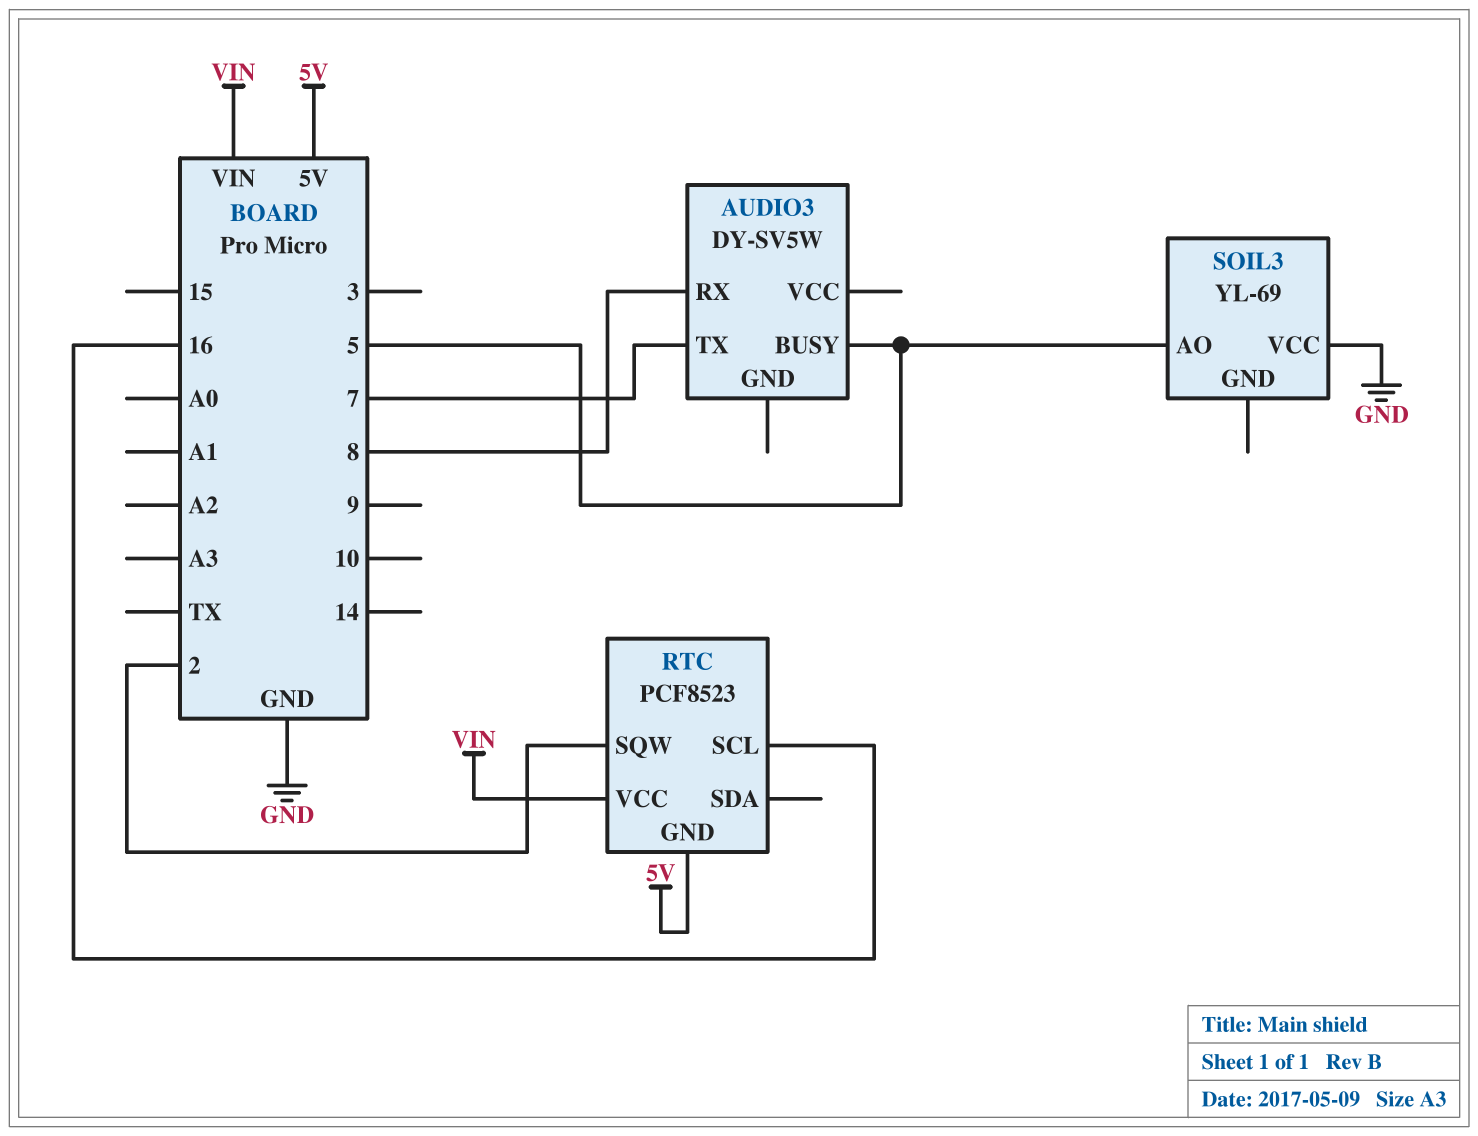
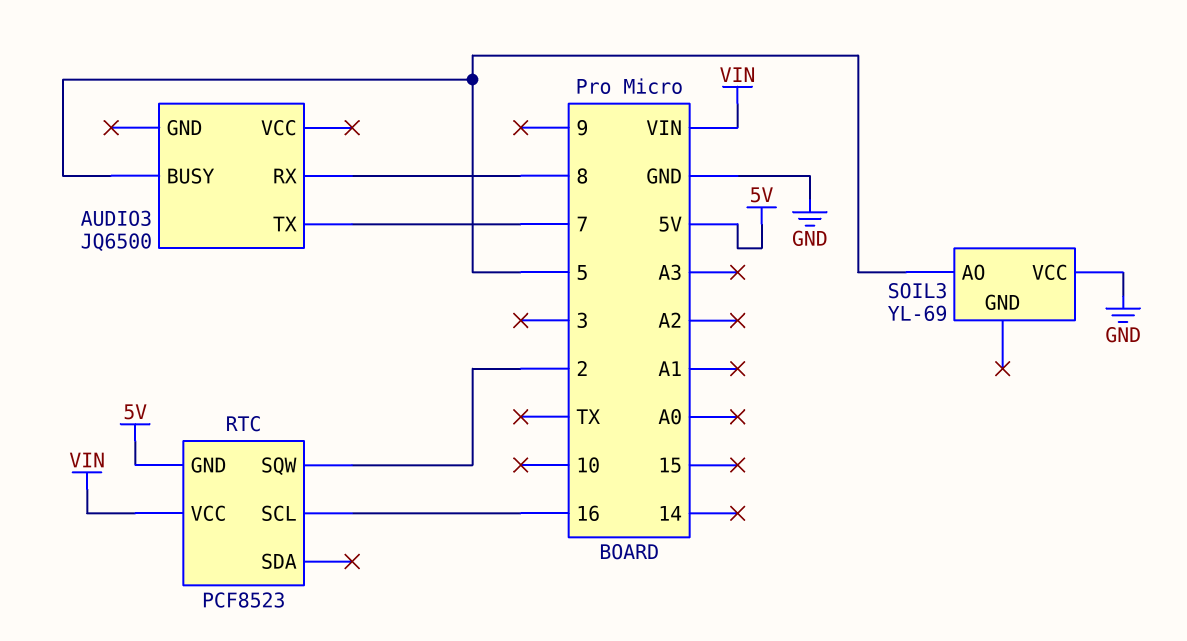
AUDIO3: DY-SV5W -> JQ6500

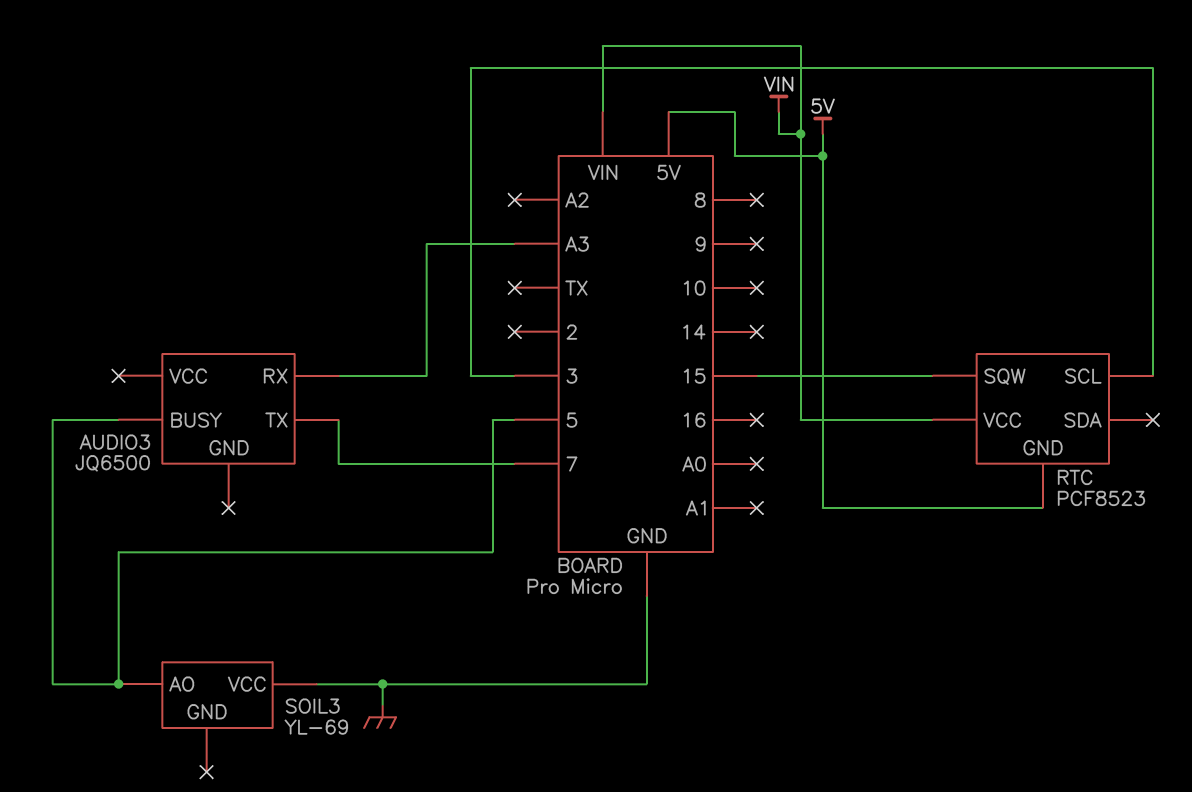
AUDIO3 pin RX: 8 -> A3
RTC pin SCL: 16 -> 3
RTC pin SQW: 2 -> 15

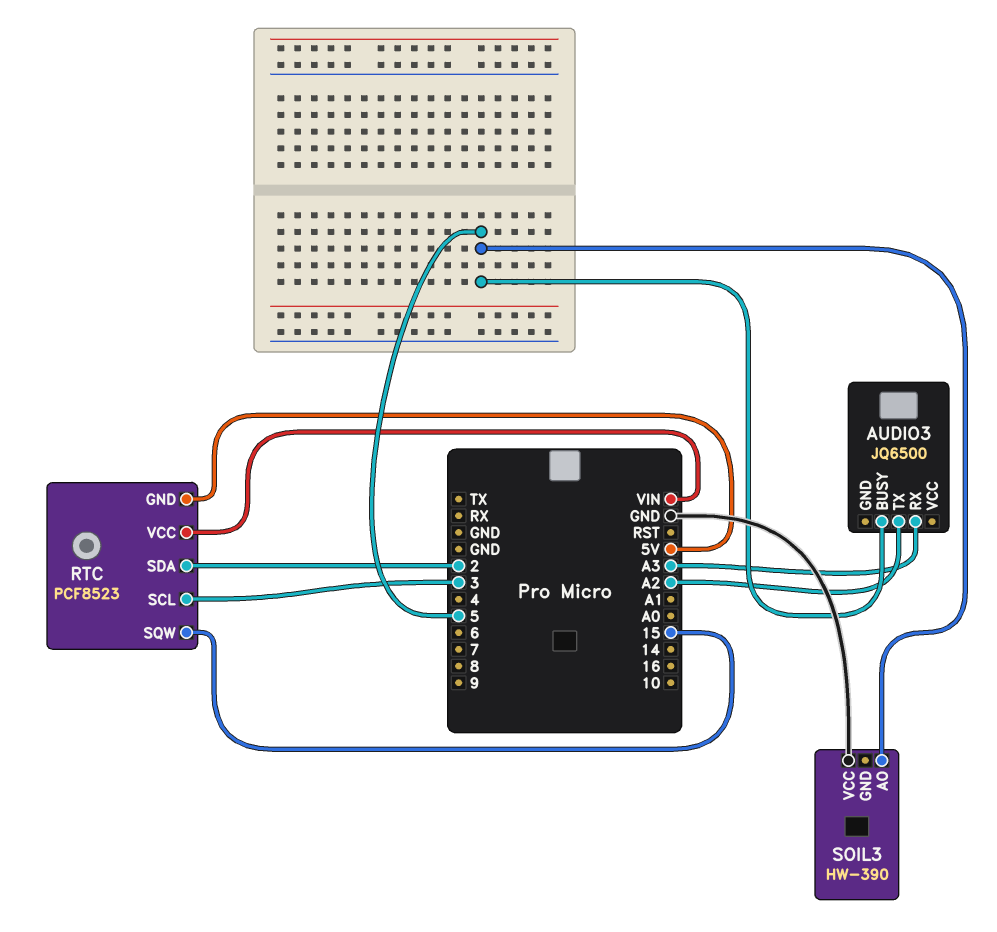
AUDIO3 pin TX: 7 -> A2
RTC pin SDA: none -> 2
SOIL3: YL-69 -> HW-390

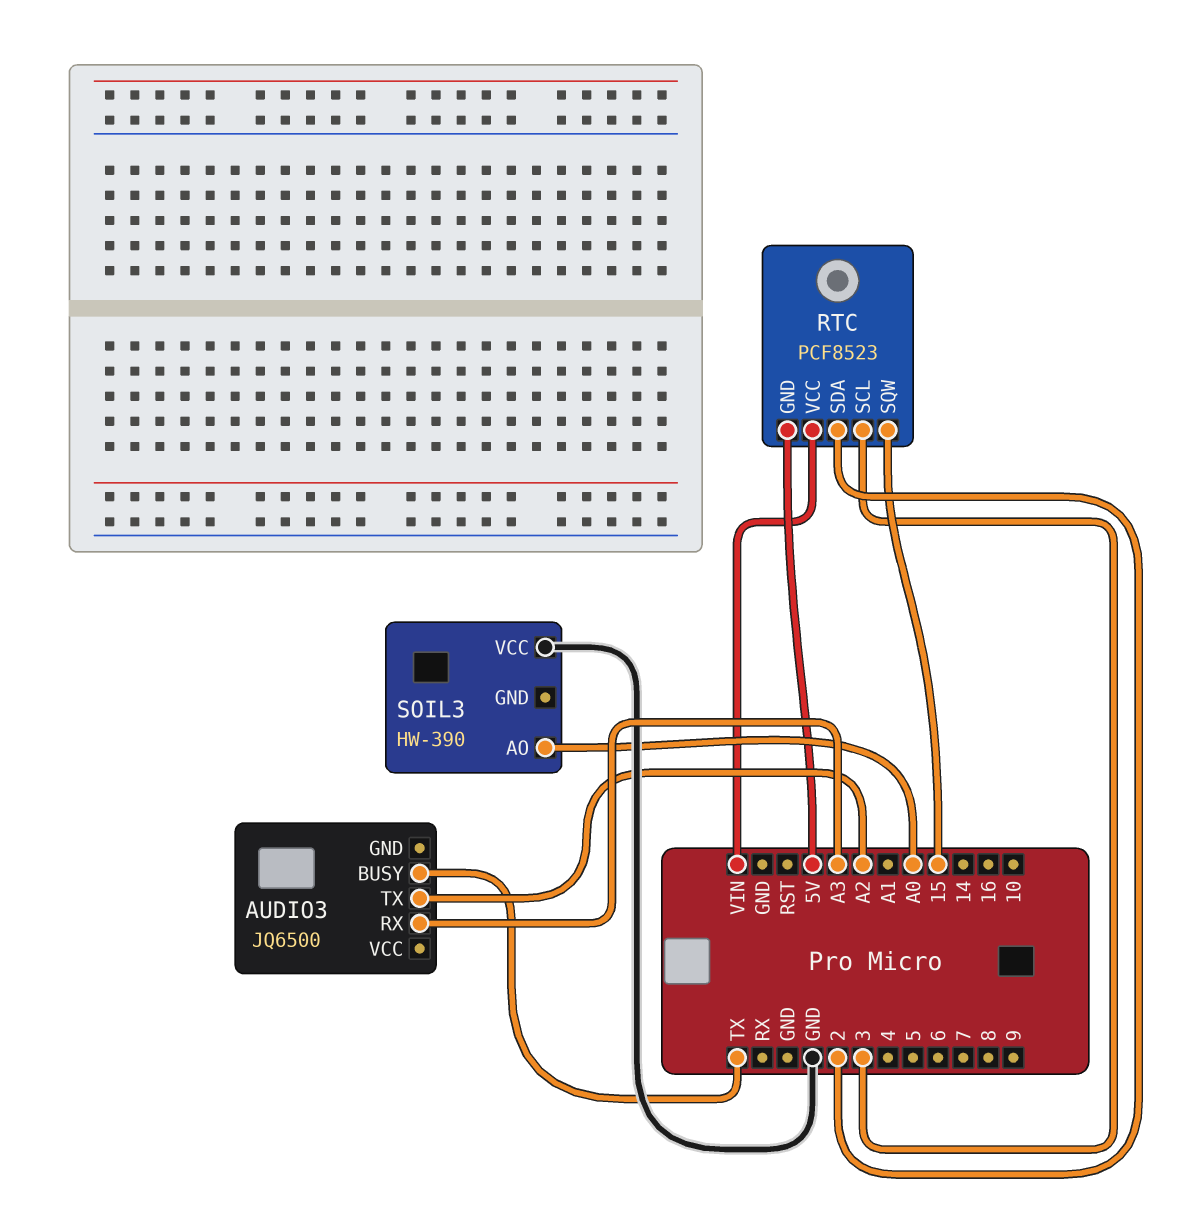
AUDIO3 pin BUSY: 5 -> TX
SOIL3 pin AO: 5 -> A0

